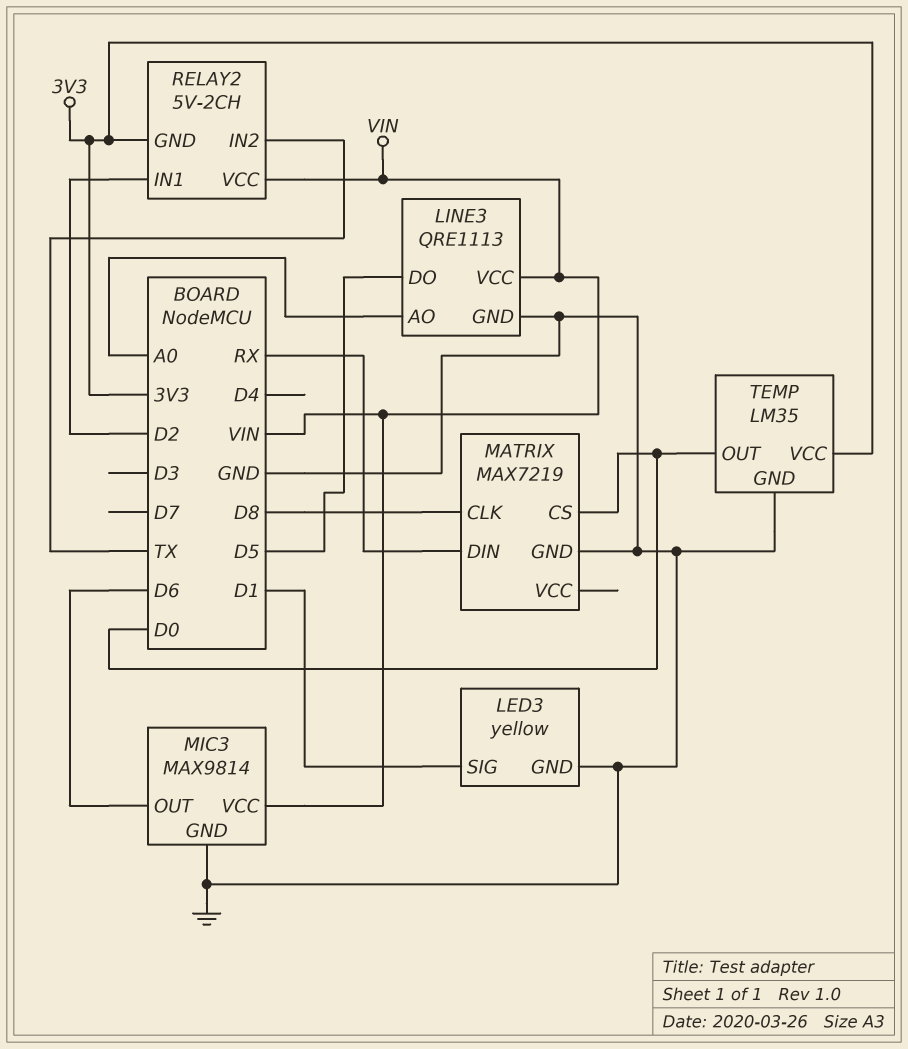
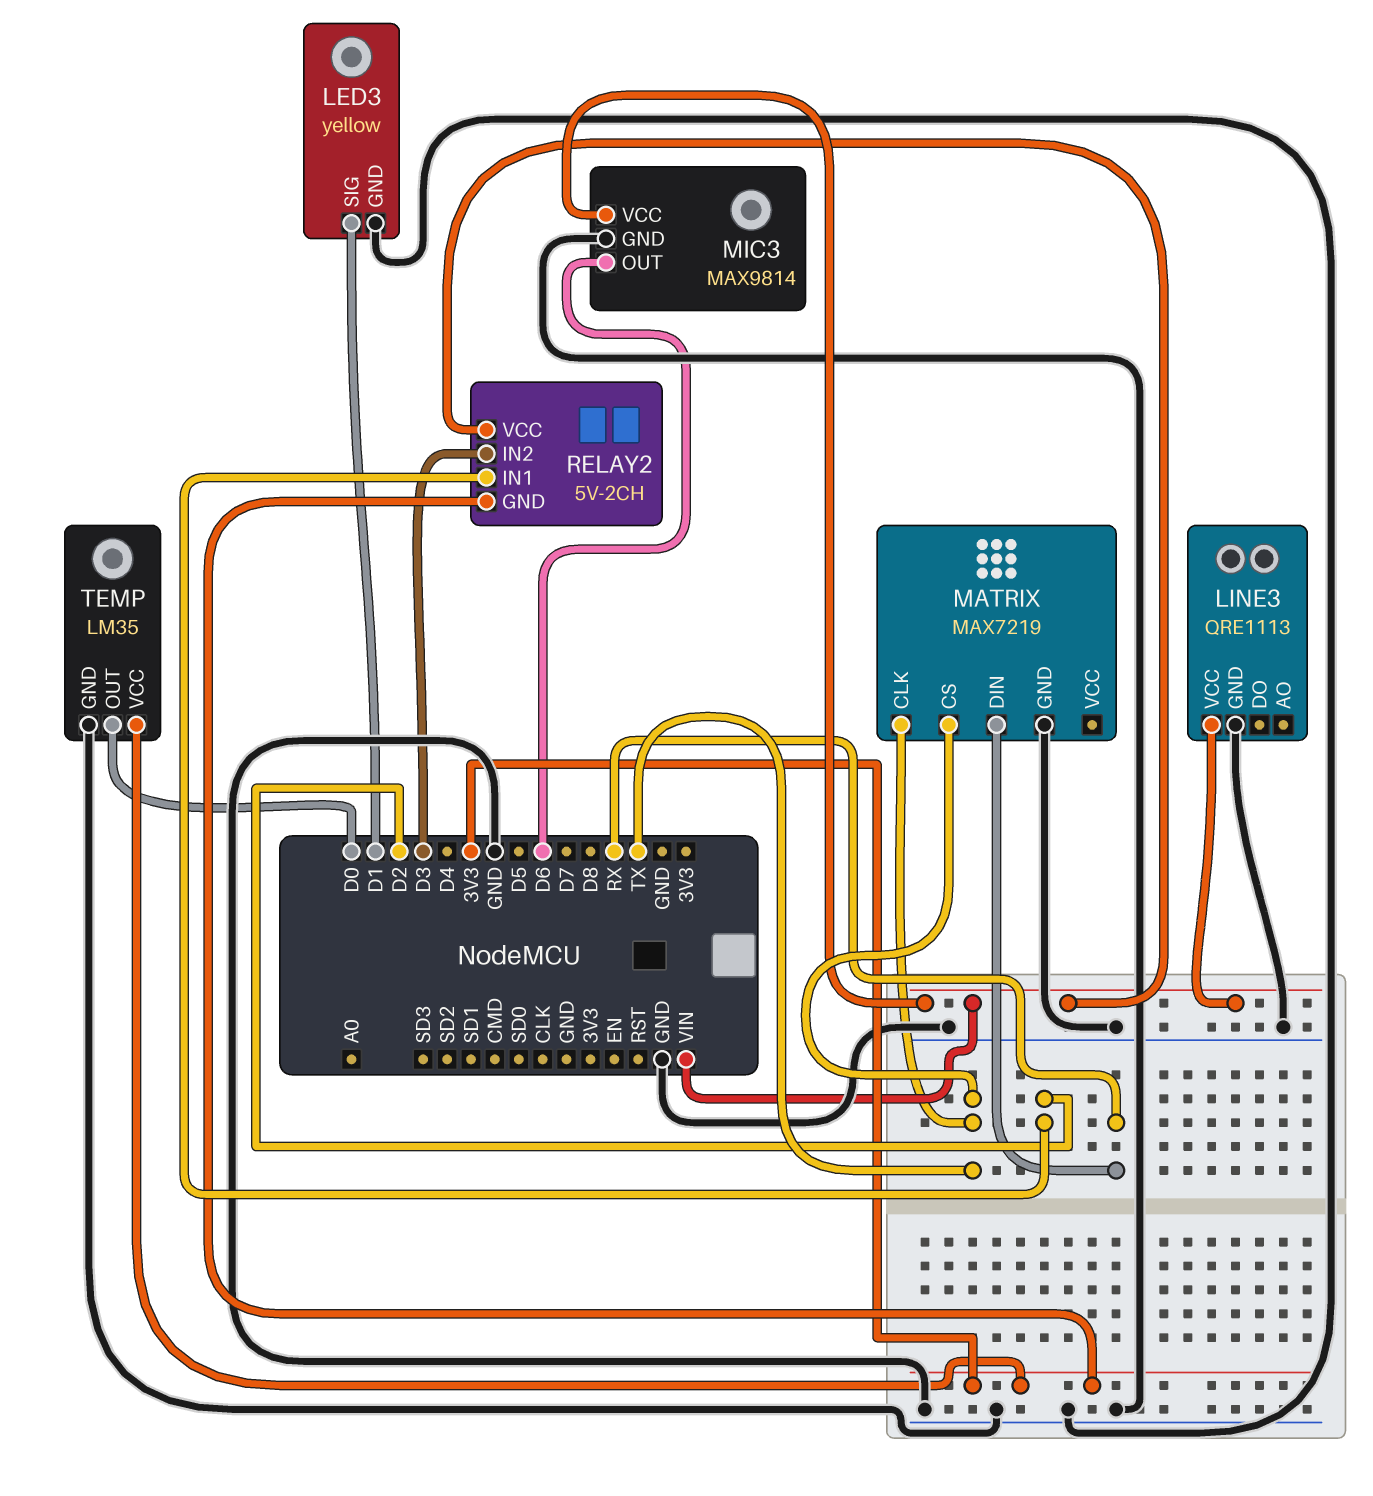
LINE3 pin AO: A0 -> none
LINE3 pin DO: D5 -> none
MATRIX pin CLK: D8 -> TX
MATRIX pin CS: D0 -> TX
RELAY2 pin IN2: TX -> D3

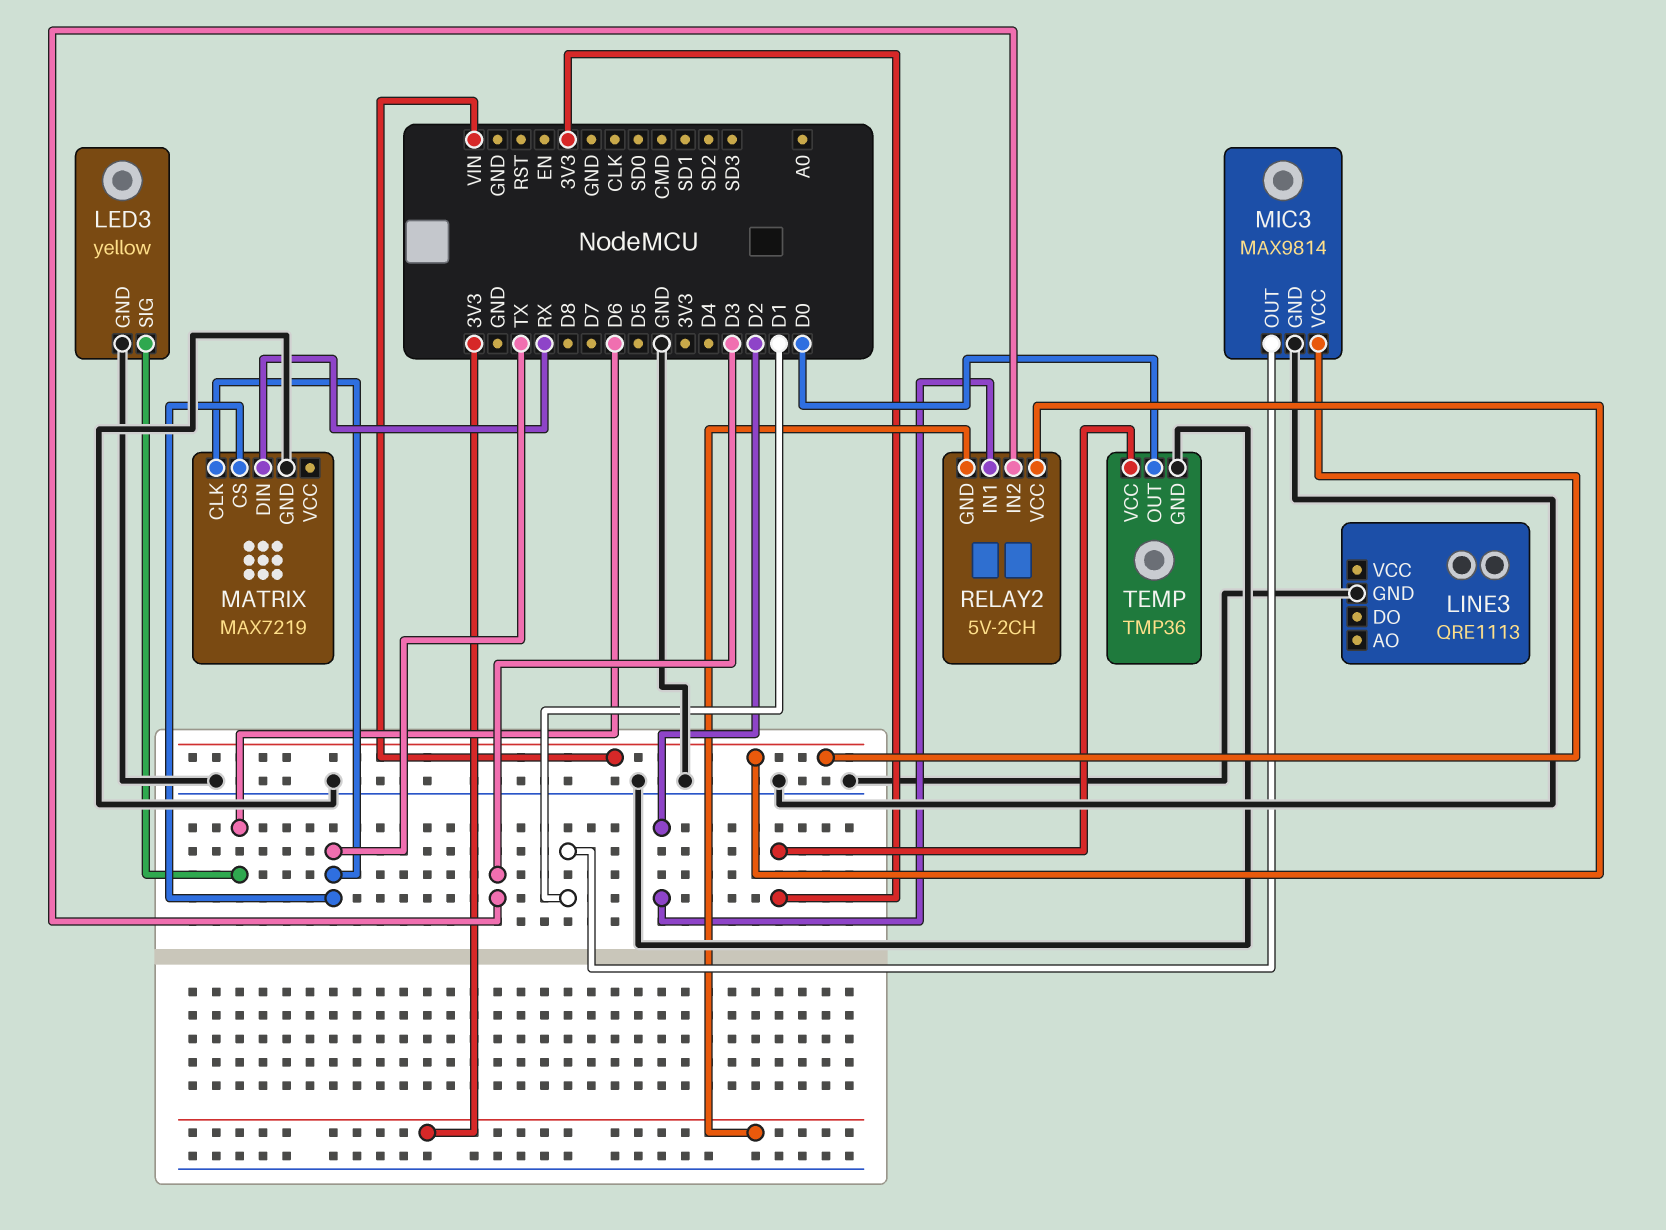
LED3 pin SIG: D1 -> D6
LINE3 pin VCC: VIN -> none
MIC3 pin OUT: D6 -> D1
TEMP: LM35 -> TMP36

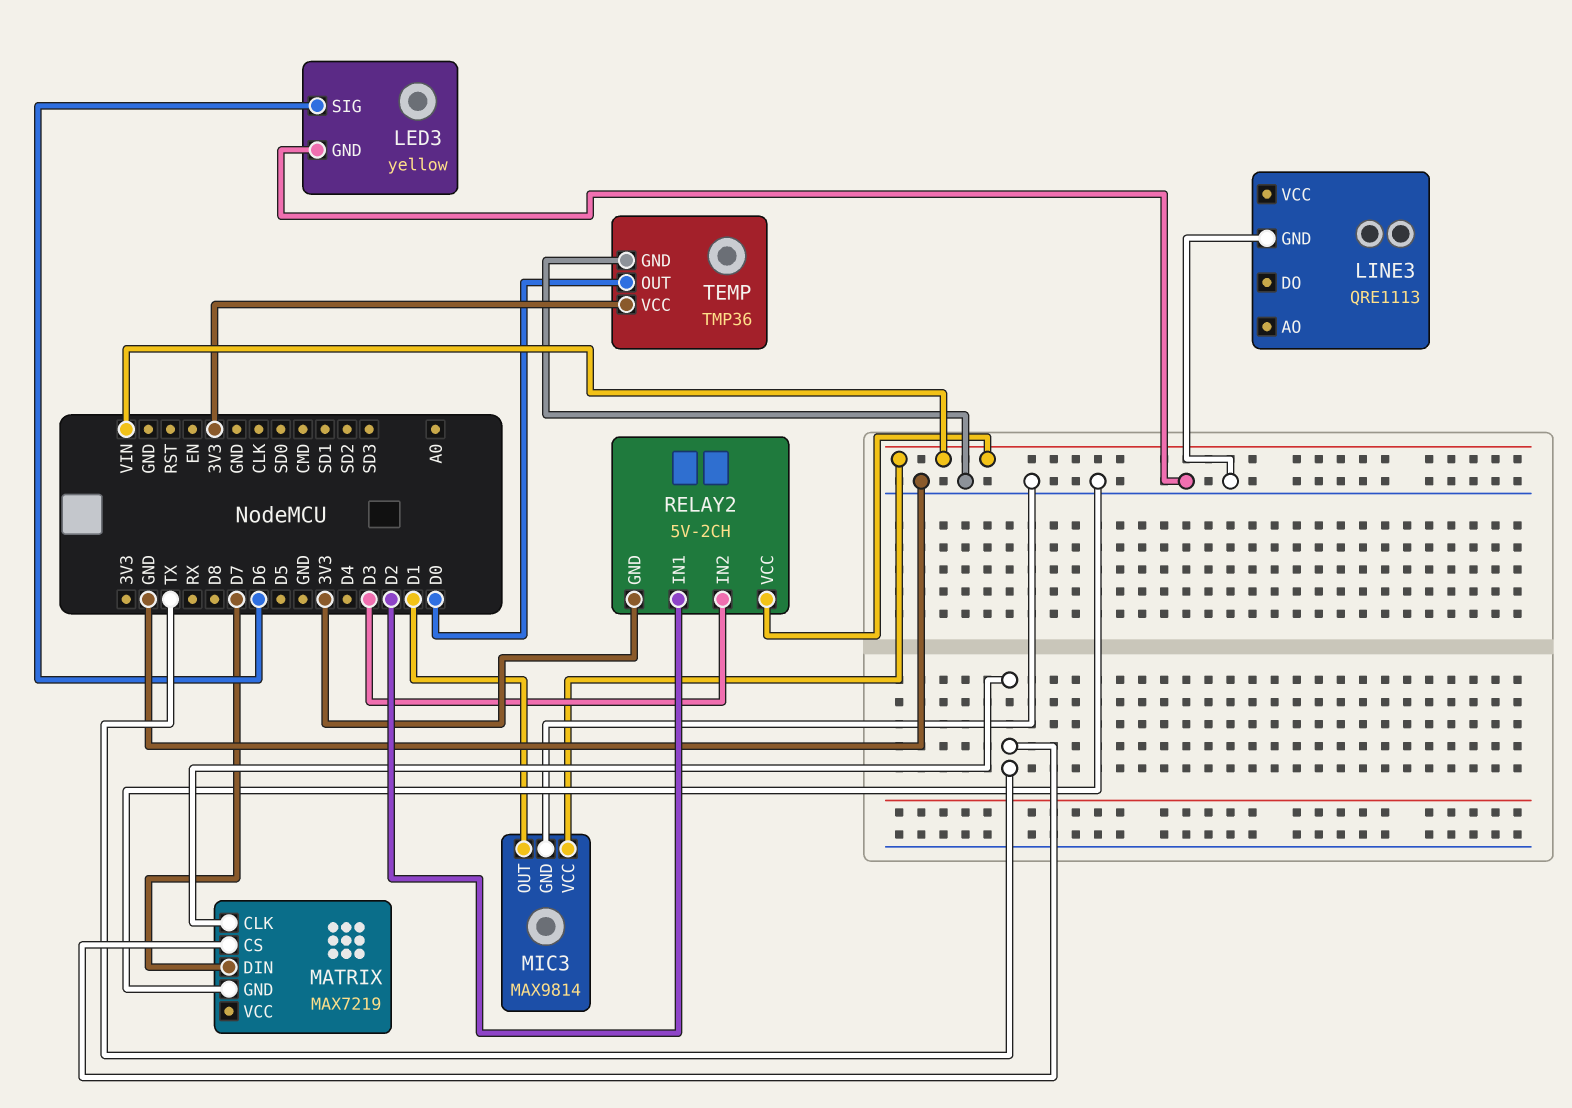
MATRIX pin DIN: RX -> D7

